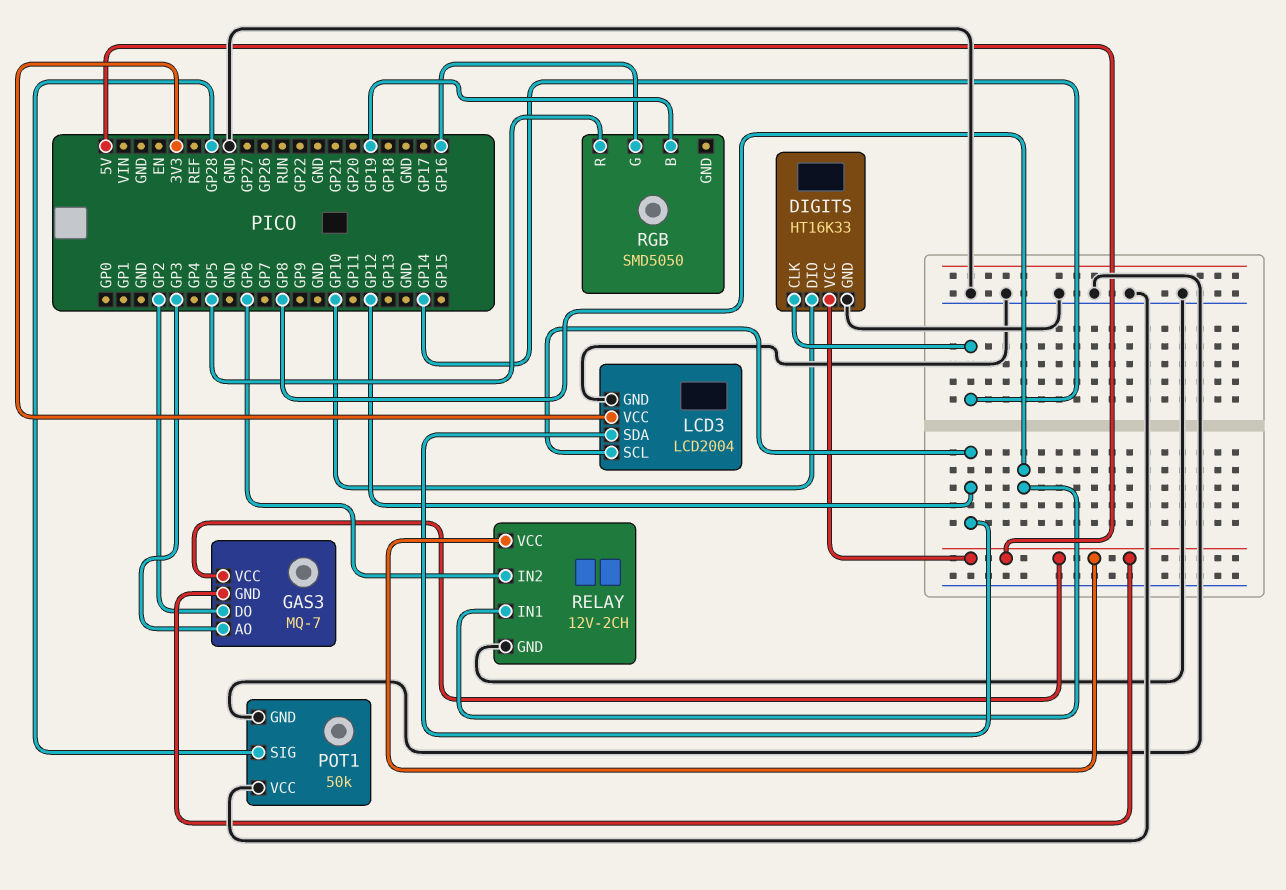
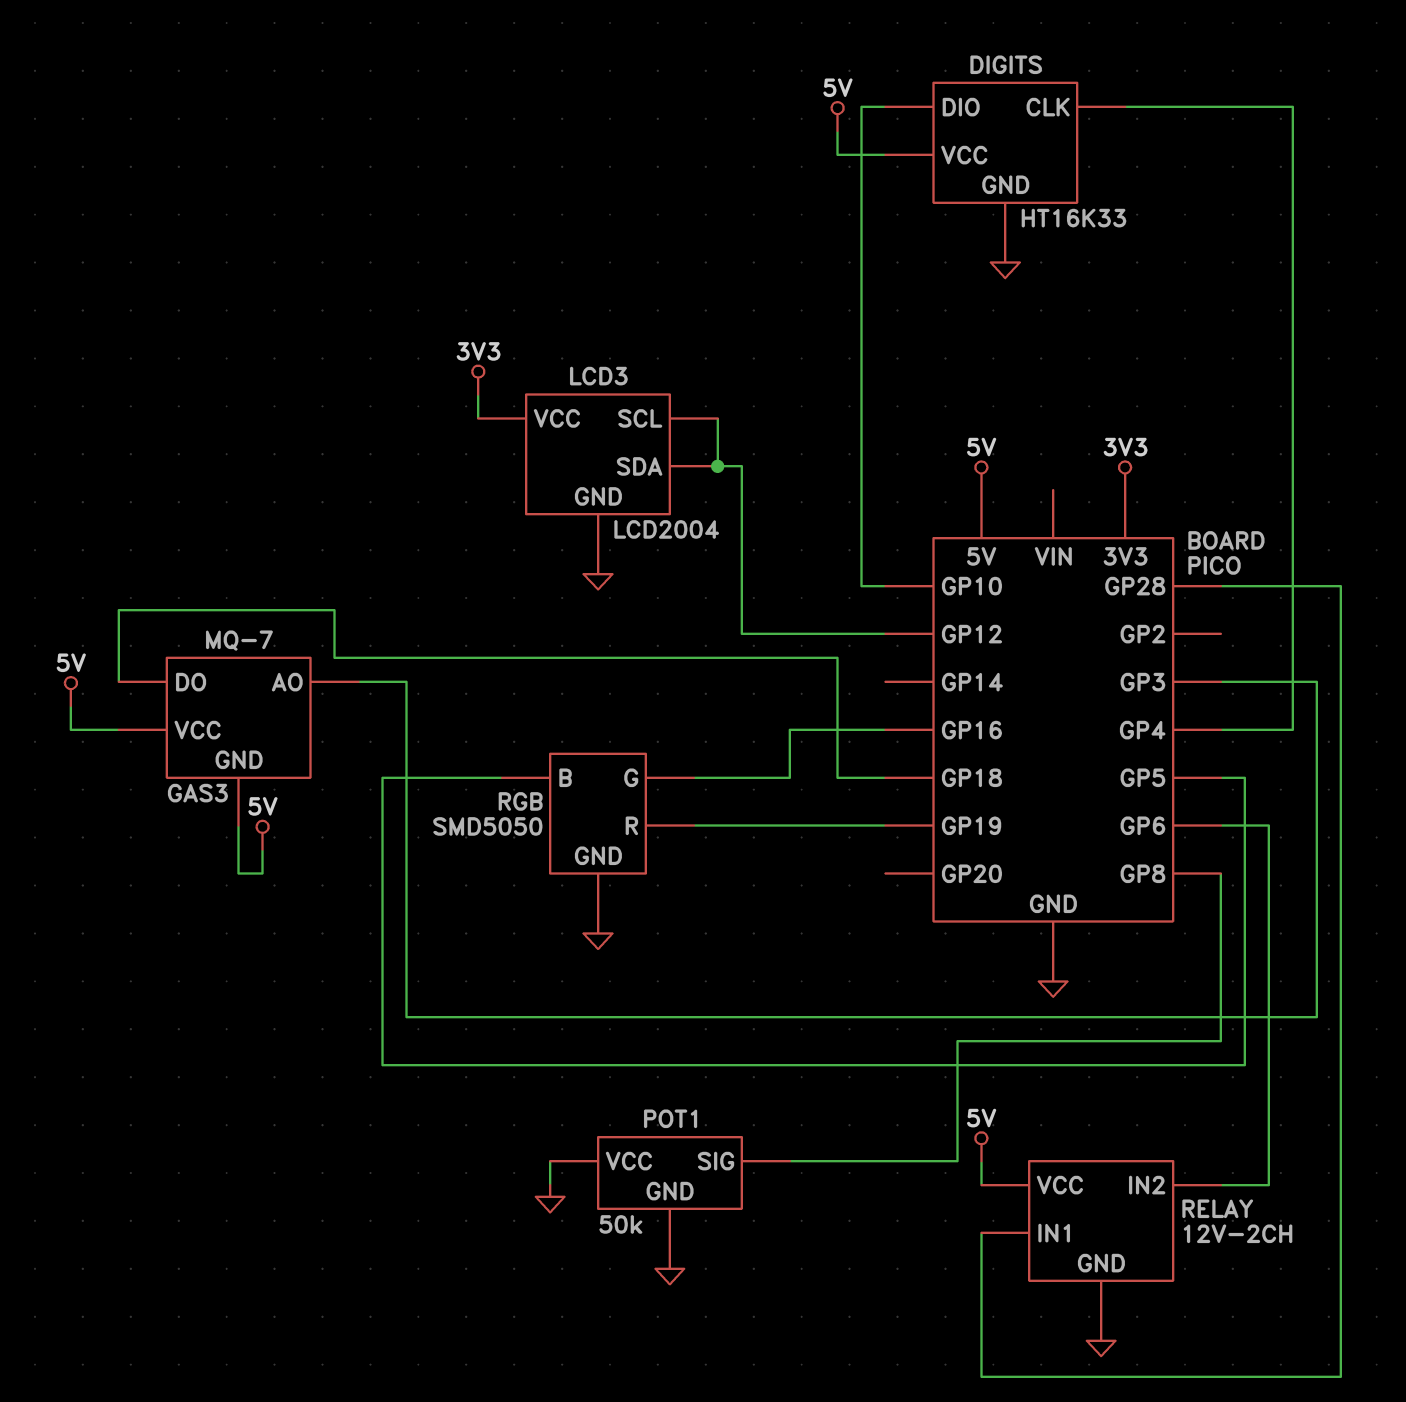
DIGITS pin CLK: GP14 -> GP4
GAS3 pin DO: GP2 -> GP18
POT1 pin SIG: GP28 -> GP8
RELAY pin IN1: GP8 -> GP28
RGB pin B: GP19 -> GP5
RGB pin GND: none -> GND
RGB pin R: GP5 -> GP19

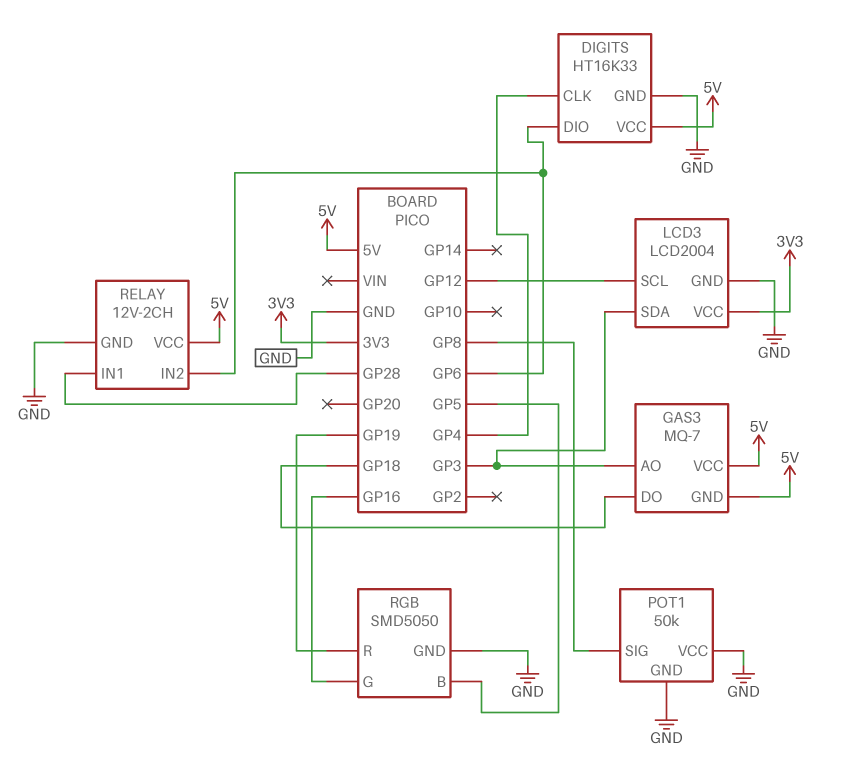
DIGITS pin DIO: GP10 -> GP6
LCD3 pin SDA: GP12 -> GP3

